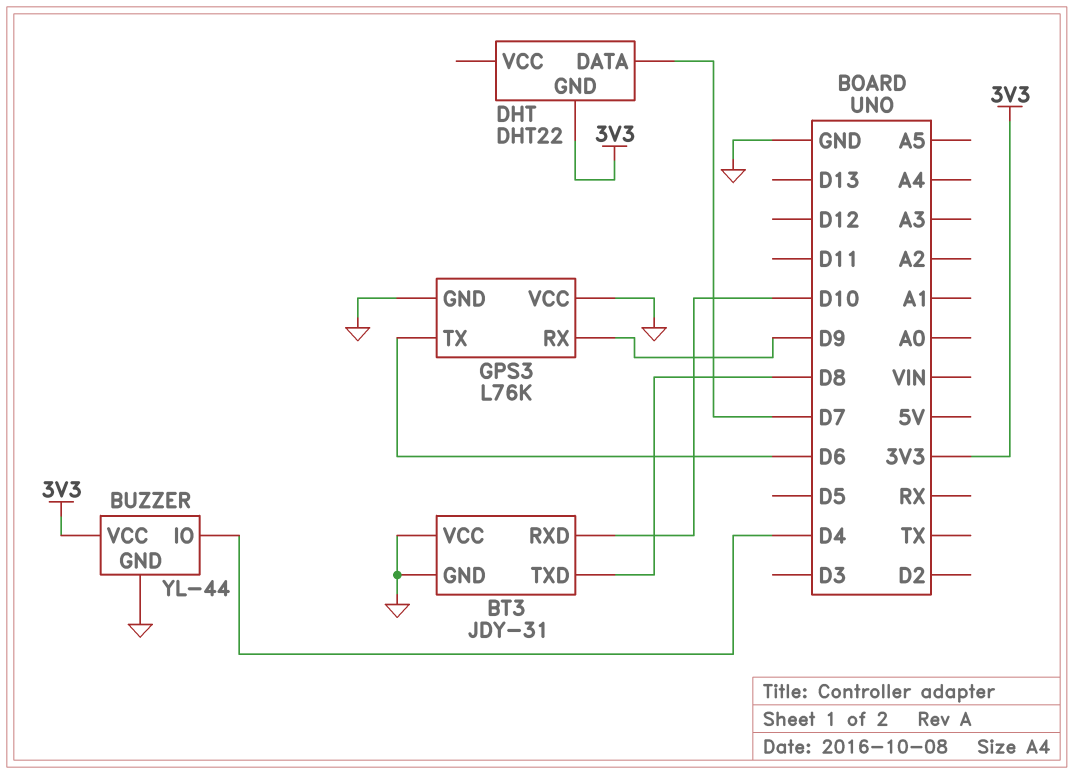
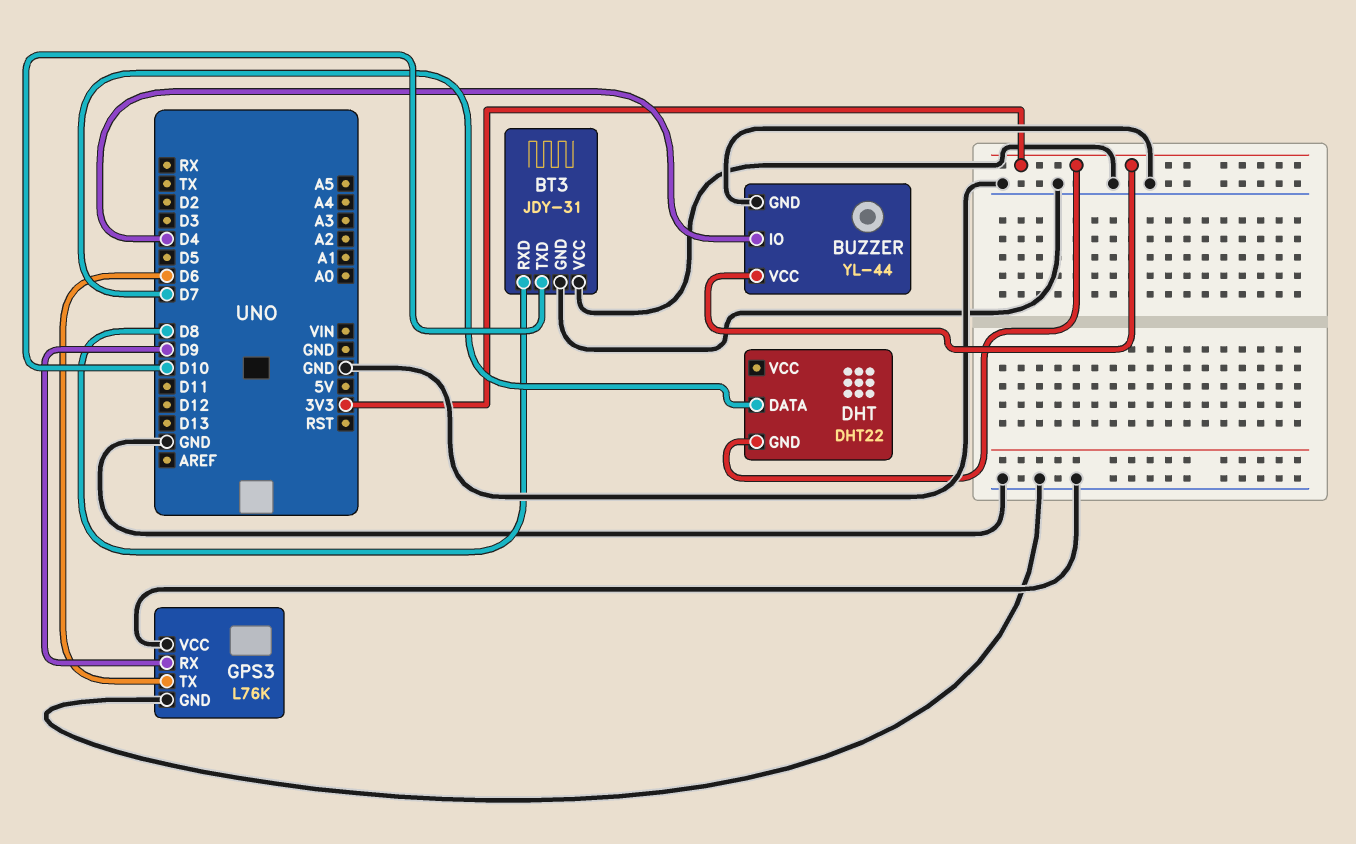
BT3 pin RXD: D10 -> D8
BT3 pin TXD: D8 -> D10

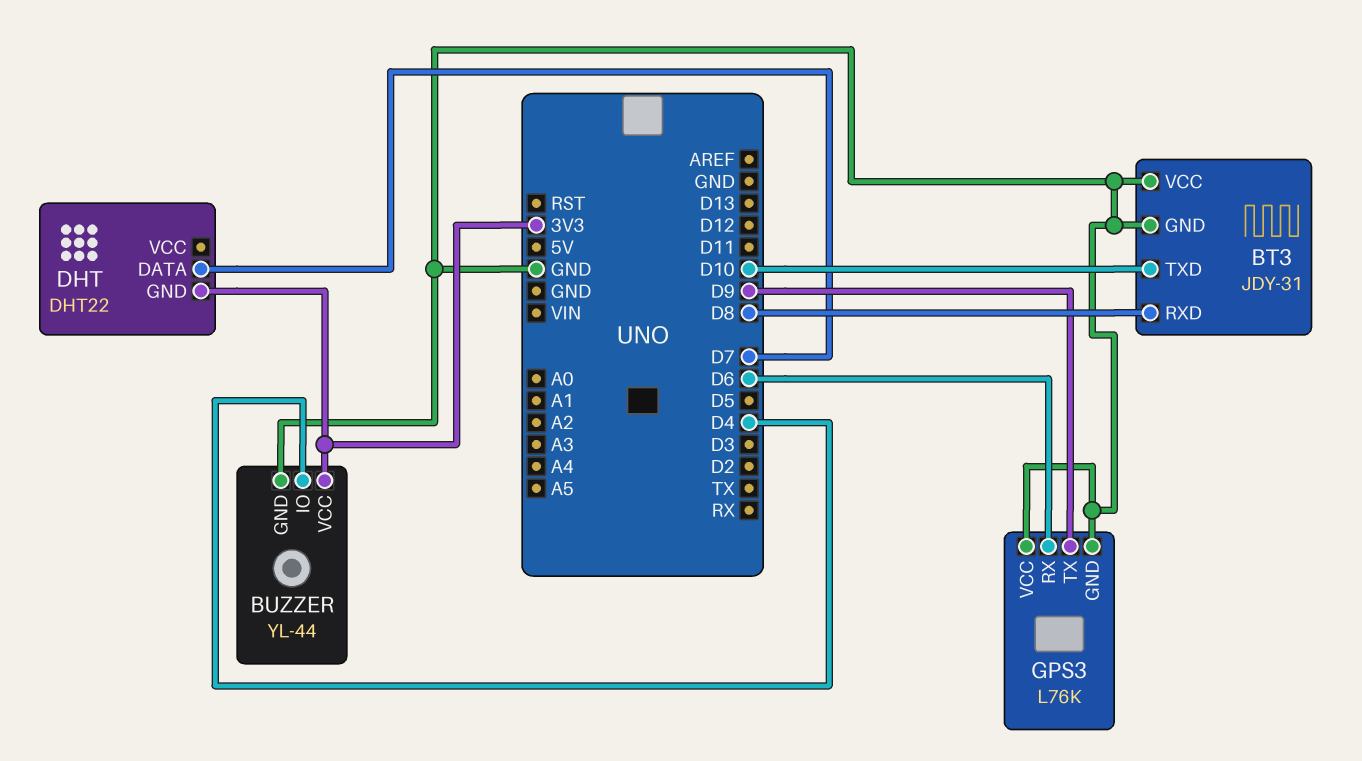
GPS3 pin RX: D9 -> D6
GPS3 pin TX: D6 -> D9

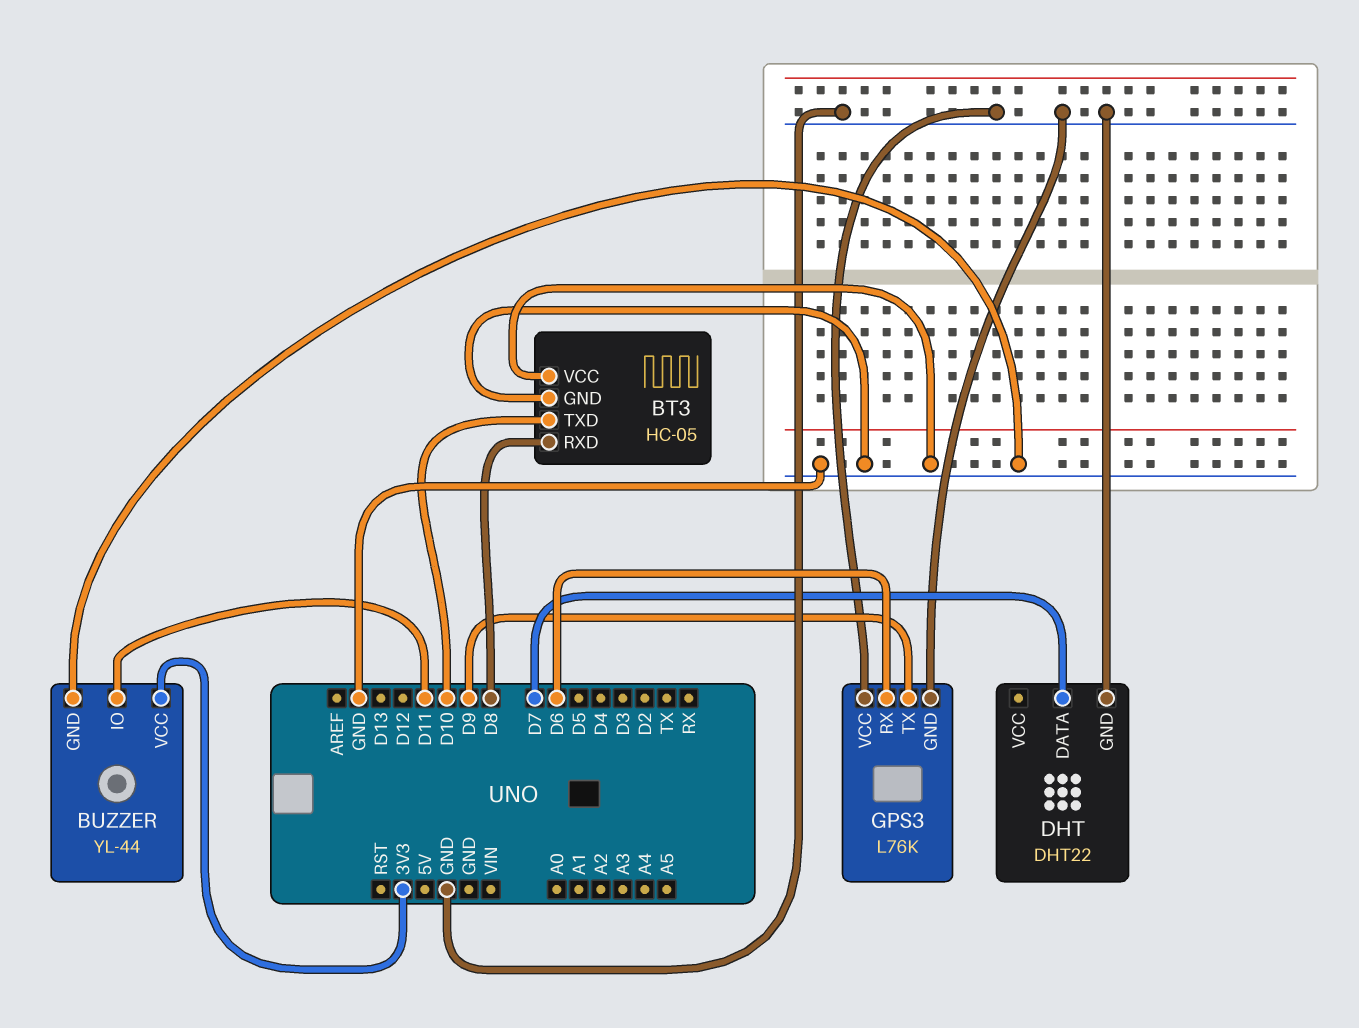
BT3: JDY-31 -> HC-05
BUZZER pin IO: D4 -> D11
DHT pin GND: 3V3 -> GND

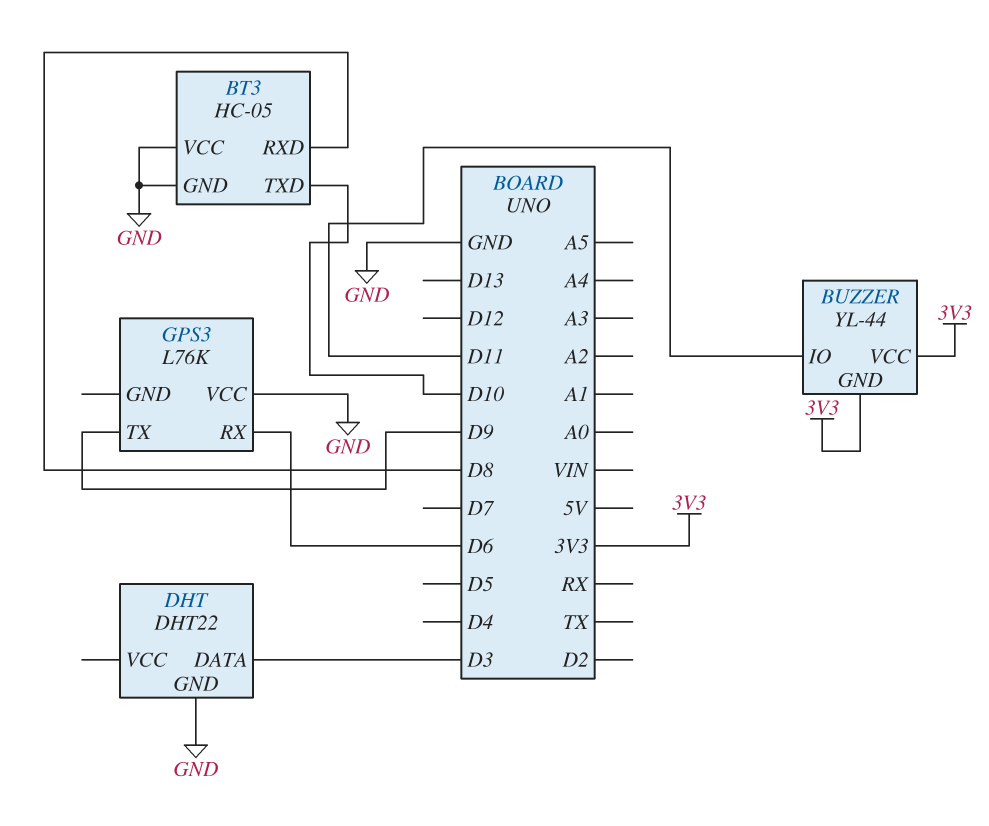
BUZZER pin GND: GND -> 3V3
DHT pin DATA: D7 -> D3
GPS3 pin GND: GND -> none

